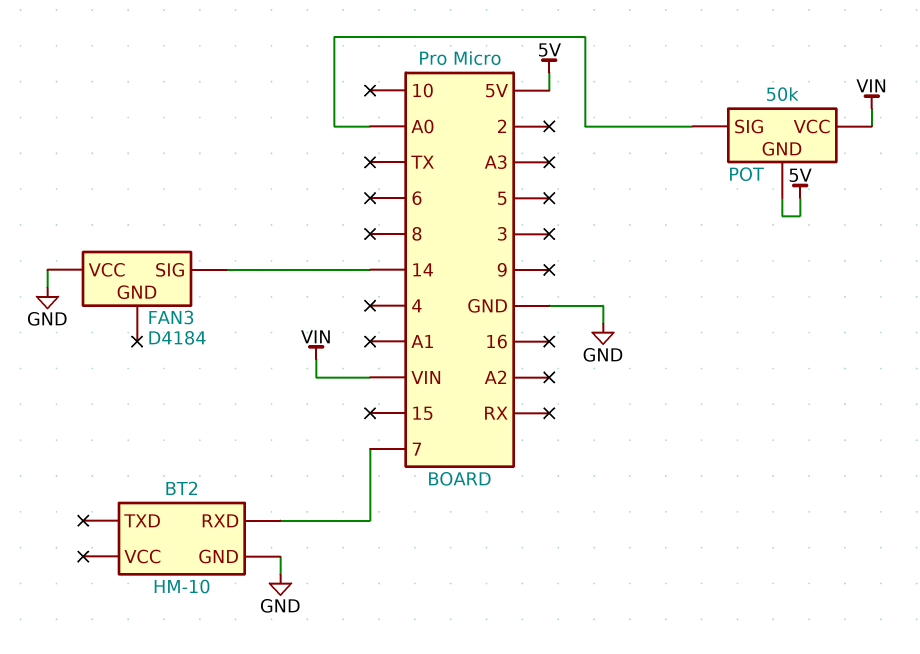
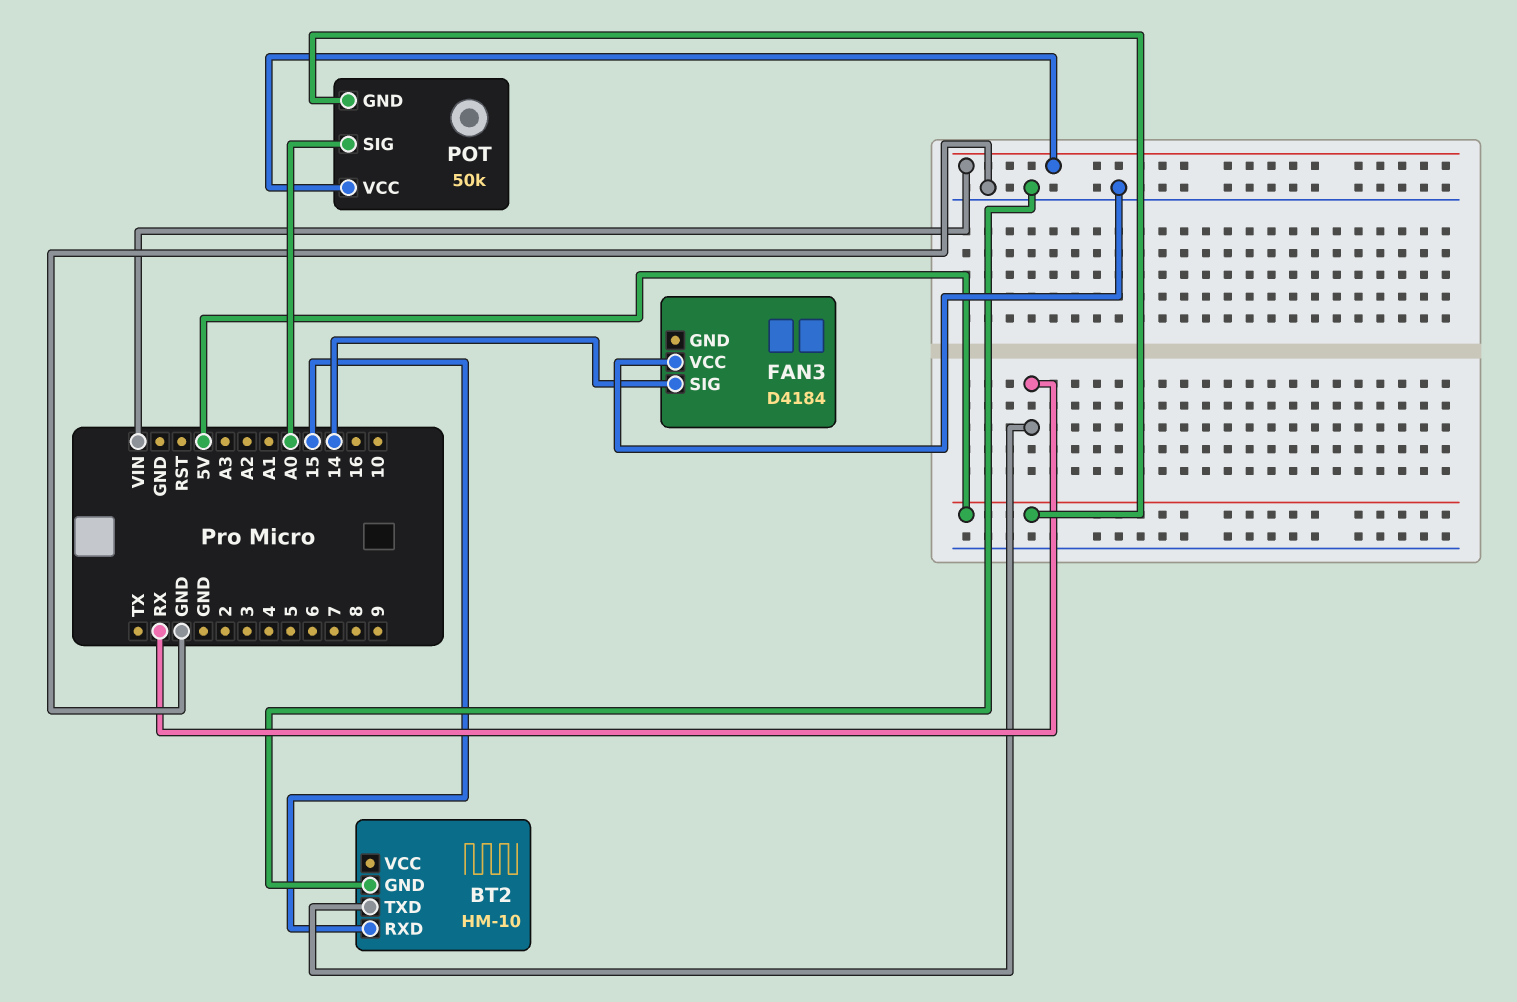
BT2 pin RXD: 7 -> 15
BT2 pin TXD: none -> RX

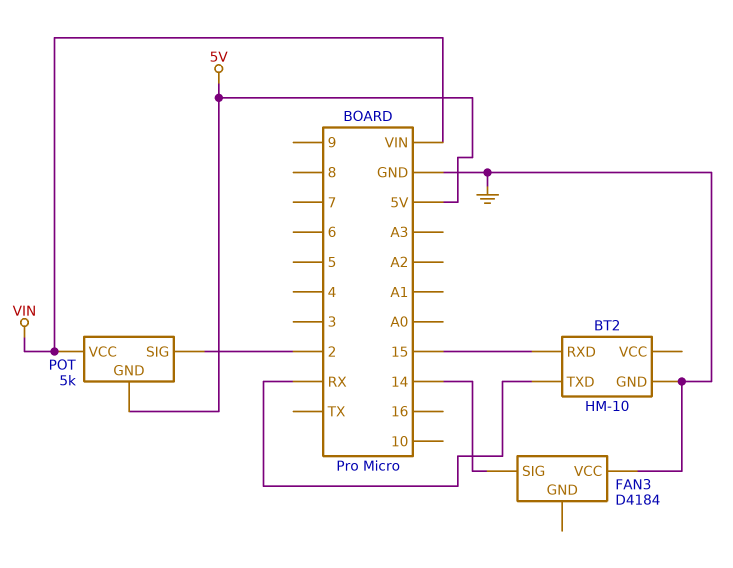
POT: 50k -> 5k
POT pin SIG: A0 -> 2

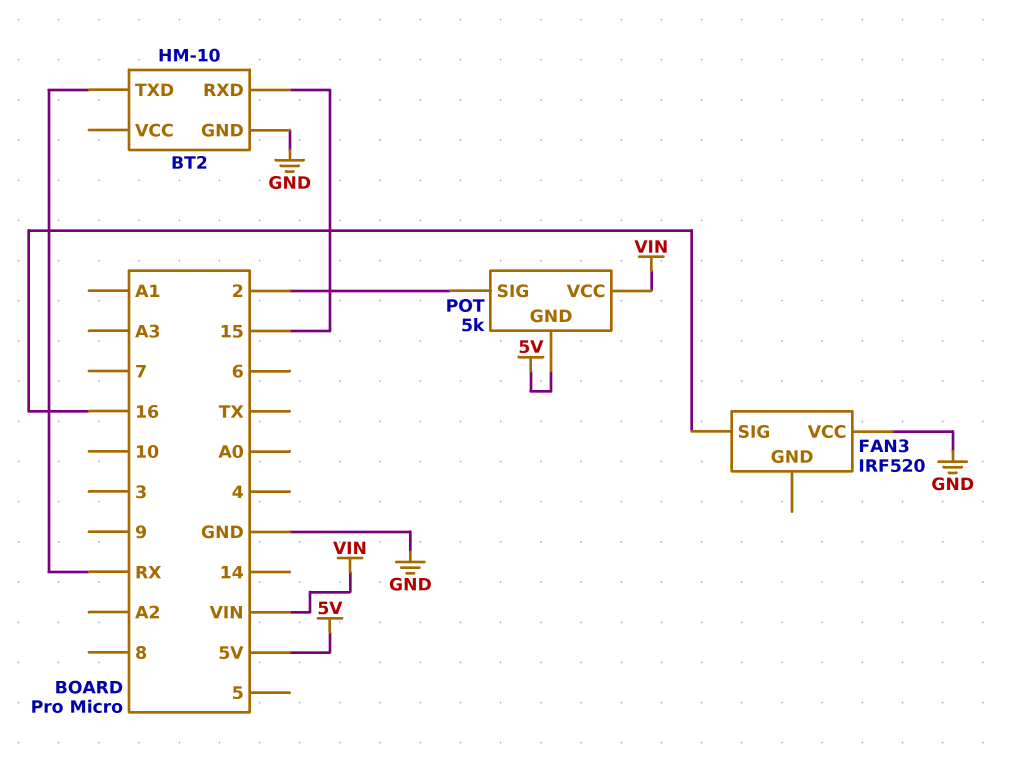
FAN3: D4184 -> IRF520
FAN3 pin SIG: 14 -> 16

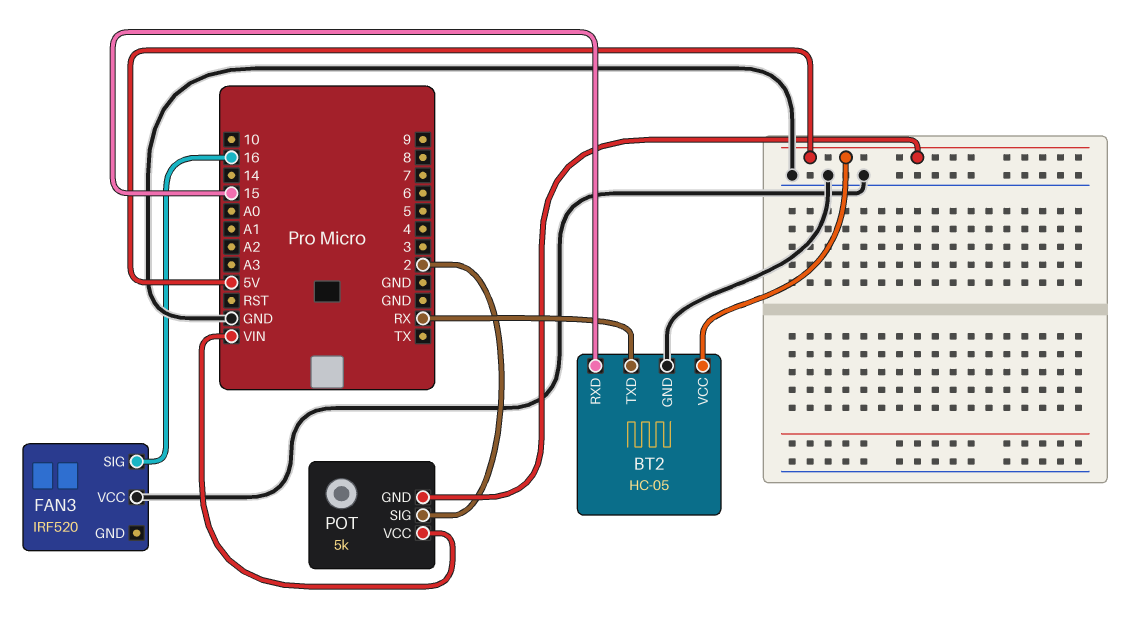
BT2: HM-10 -> HC-05
BT2 pin VCC: none -> 5V

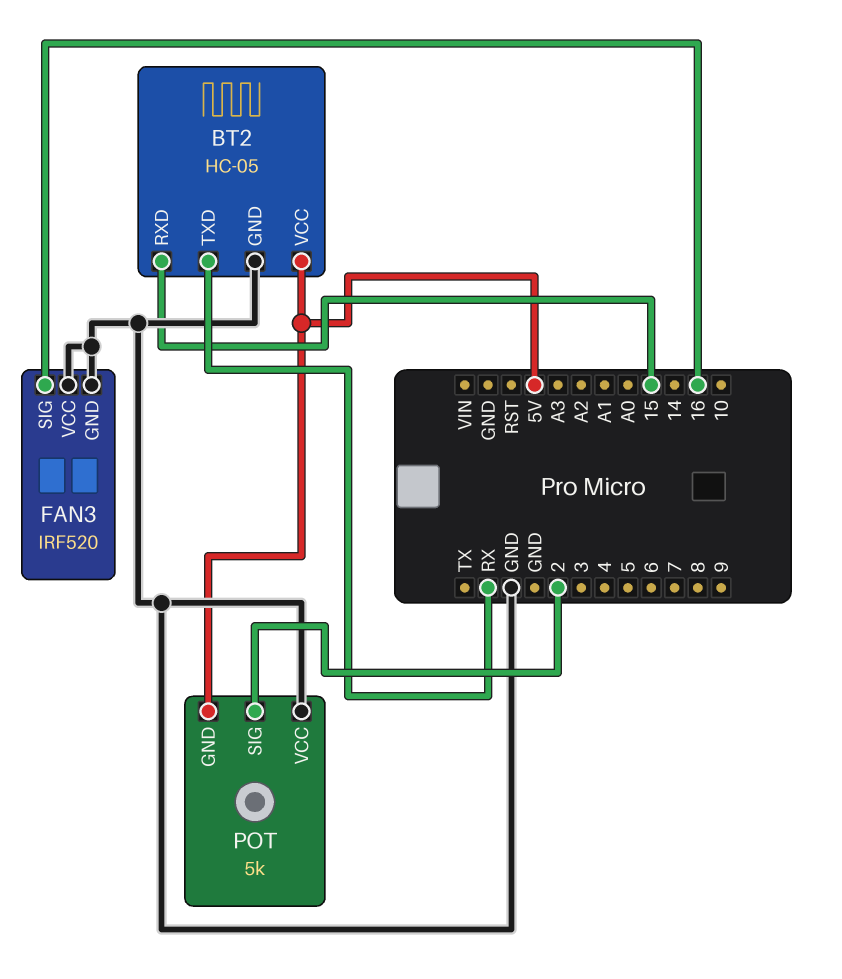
FAN3 pin GND: none -> GND
POT pin VCC: VIN -> GND

